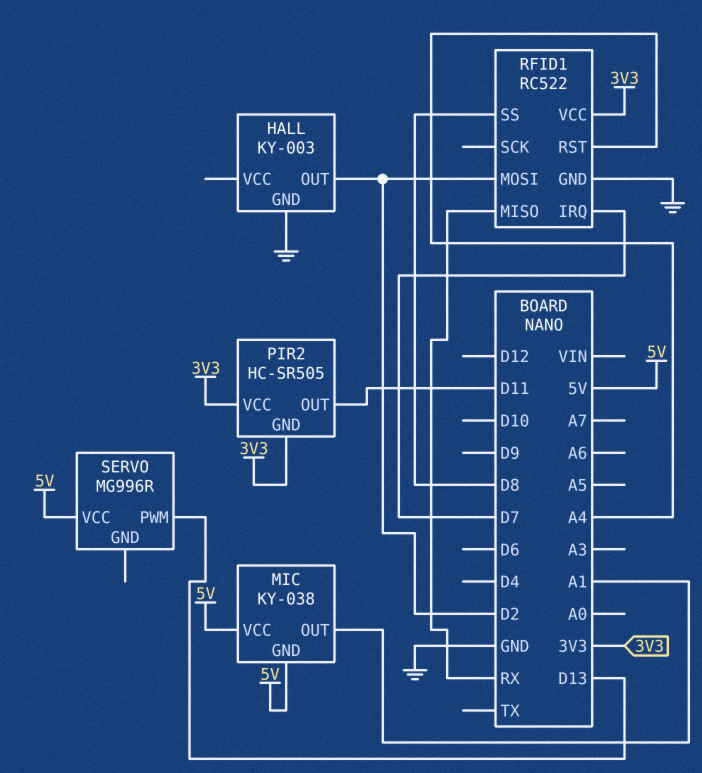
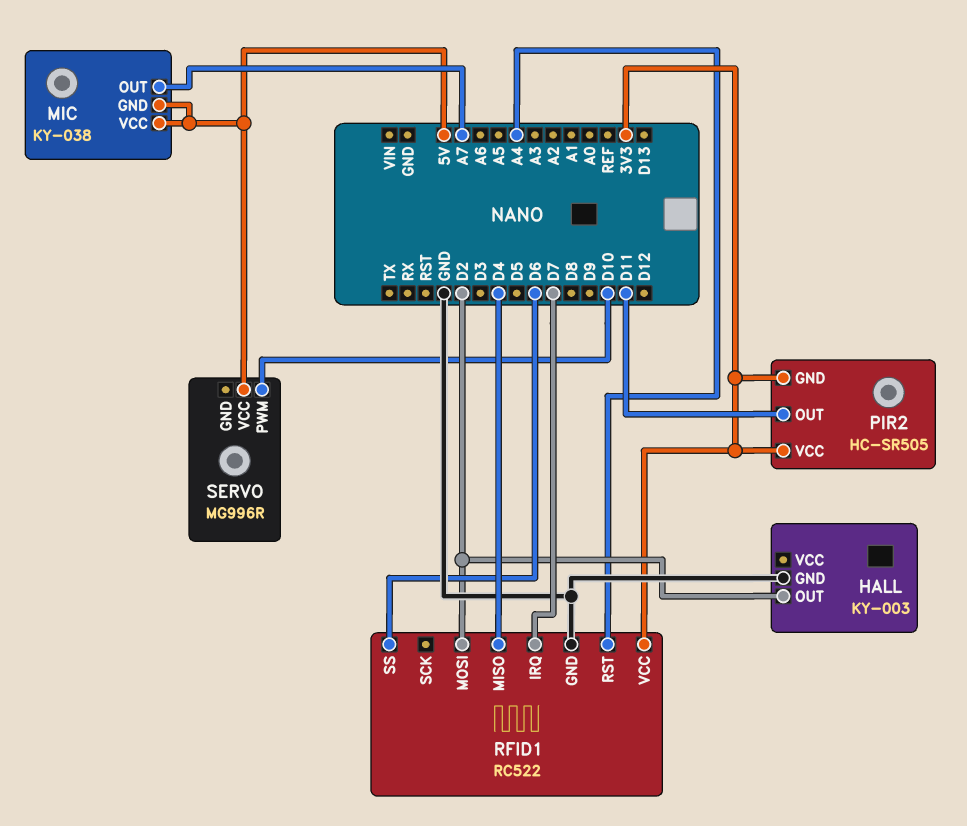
MIC pin OUT: A1 -> A7
RFID1 pin MISO: RX -> D4
RFID1 pin SS: D8 -> D6
SERVO pin PWM: D13 -> D10

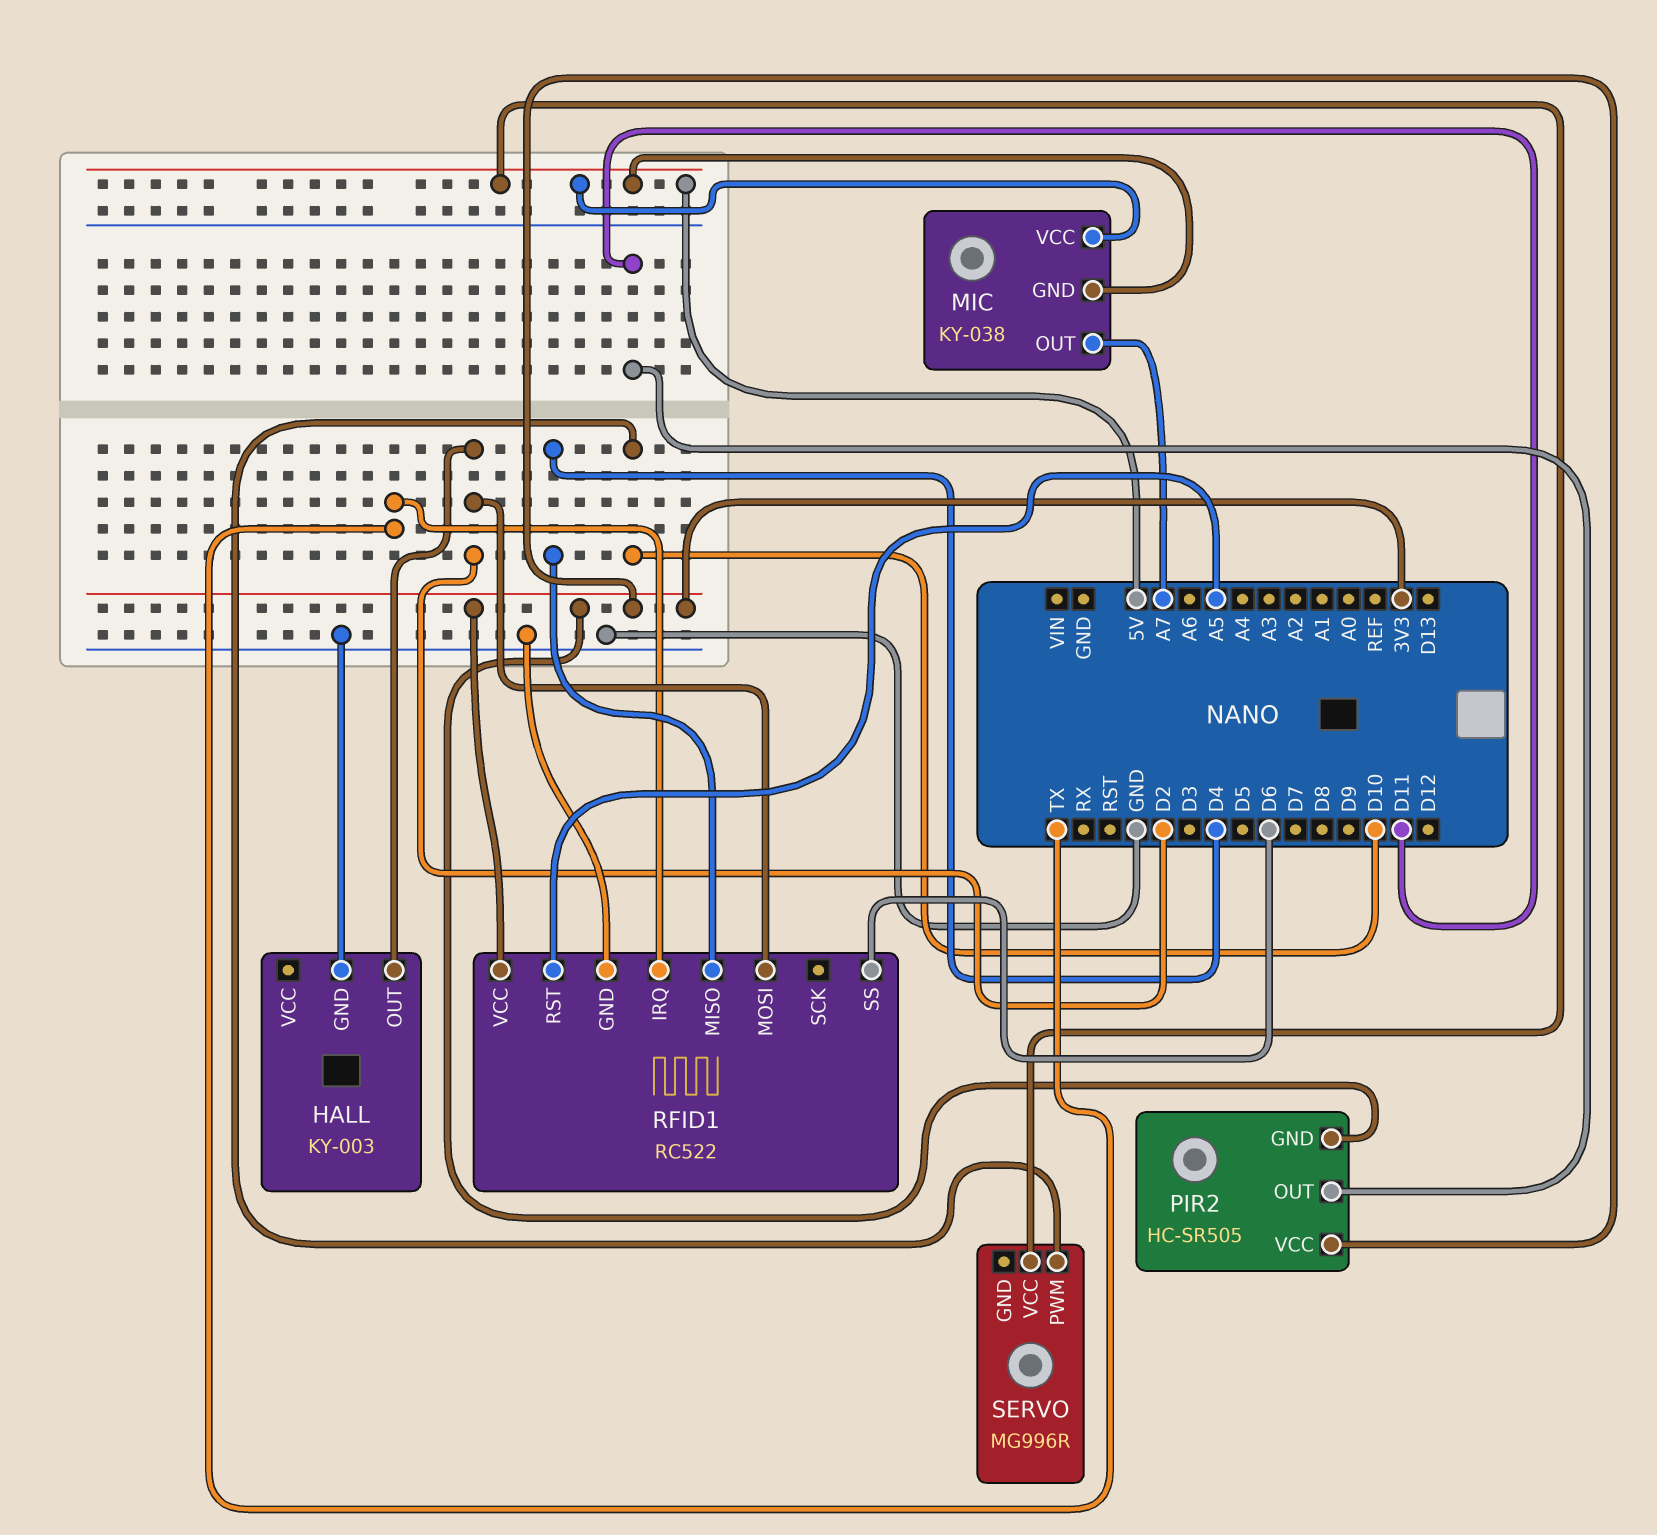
RFID1 pin IRQ: D7 -> TX
RFID1 pin RST: A4 -> A5

